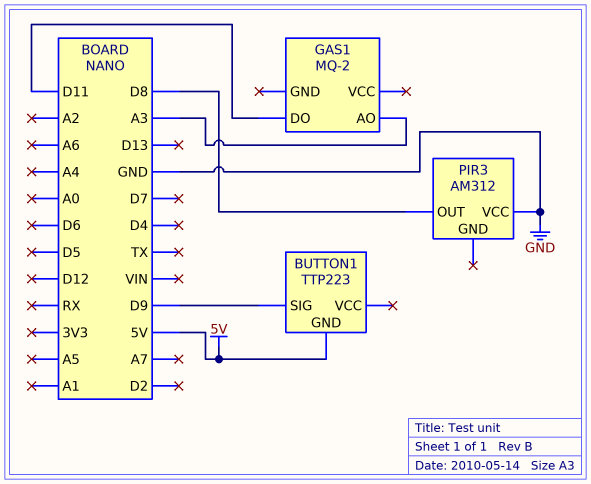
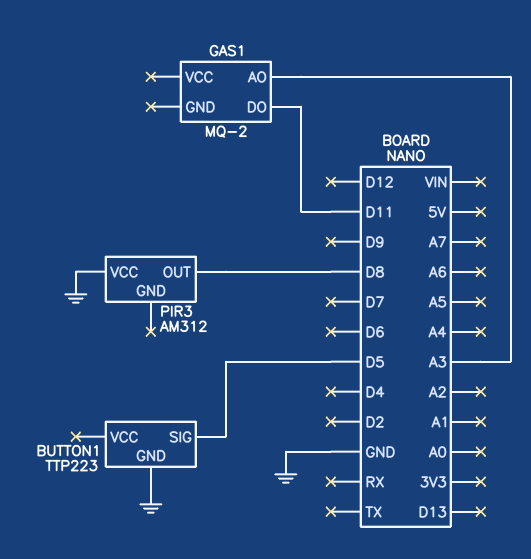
BUTTON1 pin GND: 5V -> GND
BUTTON1 pin SIG: D9 -> D5

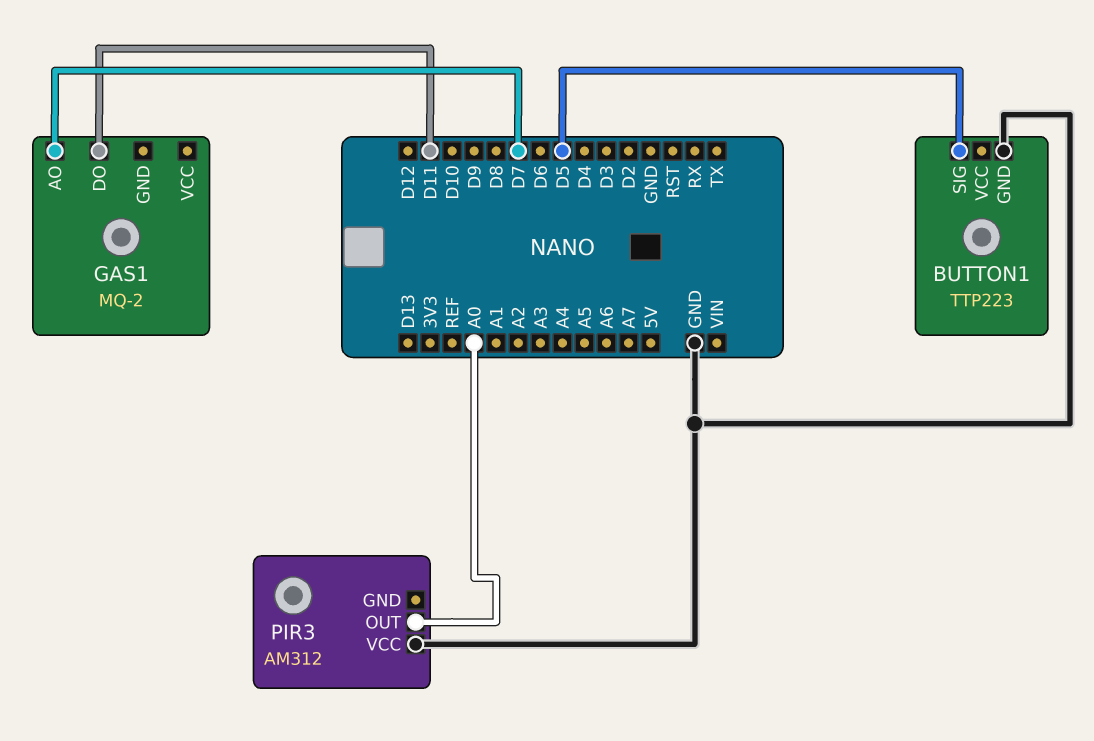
GAS1 pin AO: A3 -> D7
PIR3 pin OUT: D8 -> A0

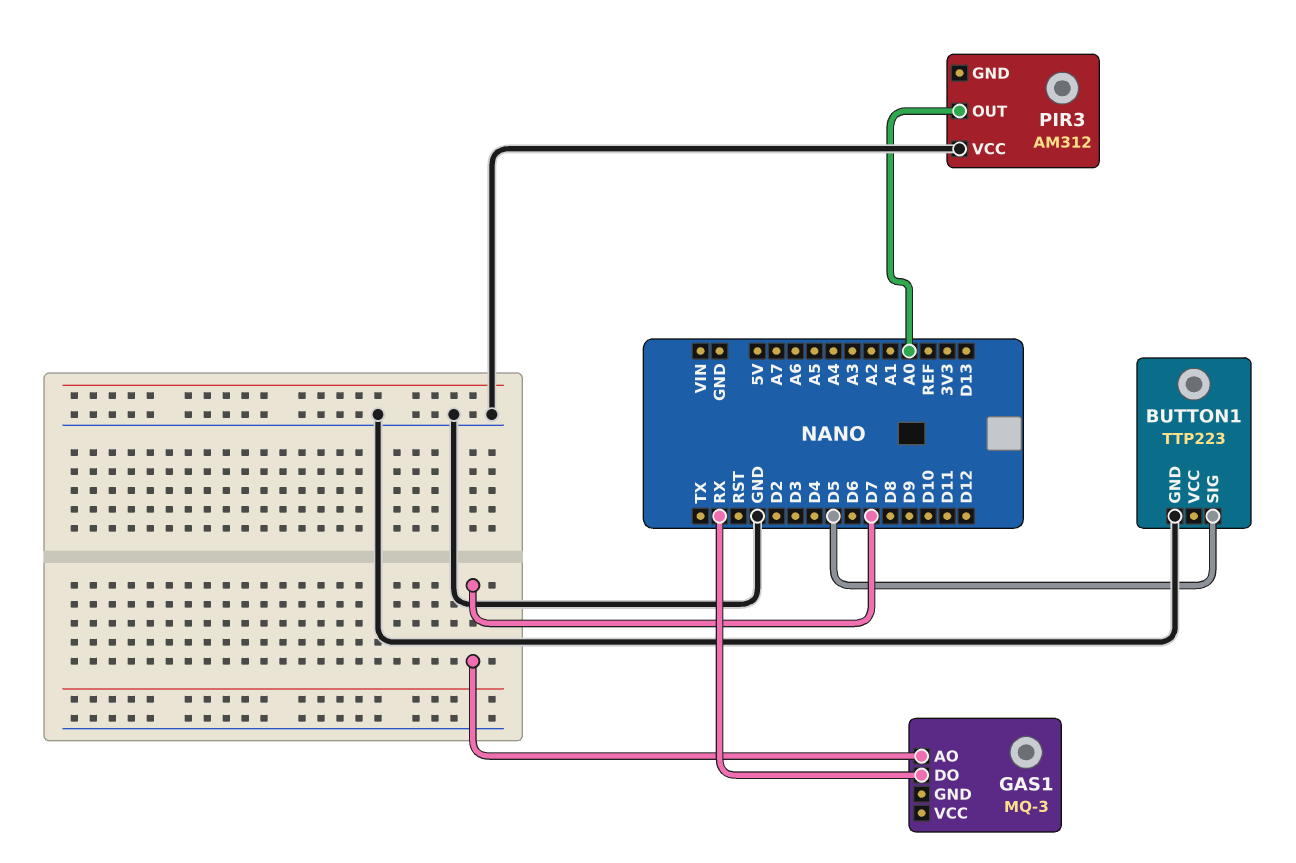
GAS1: MQ-2 -> MQ-3
GAS1 pin DO: D11 -> RX

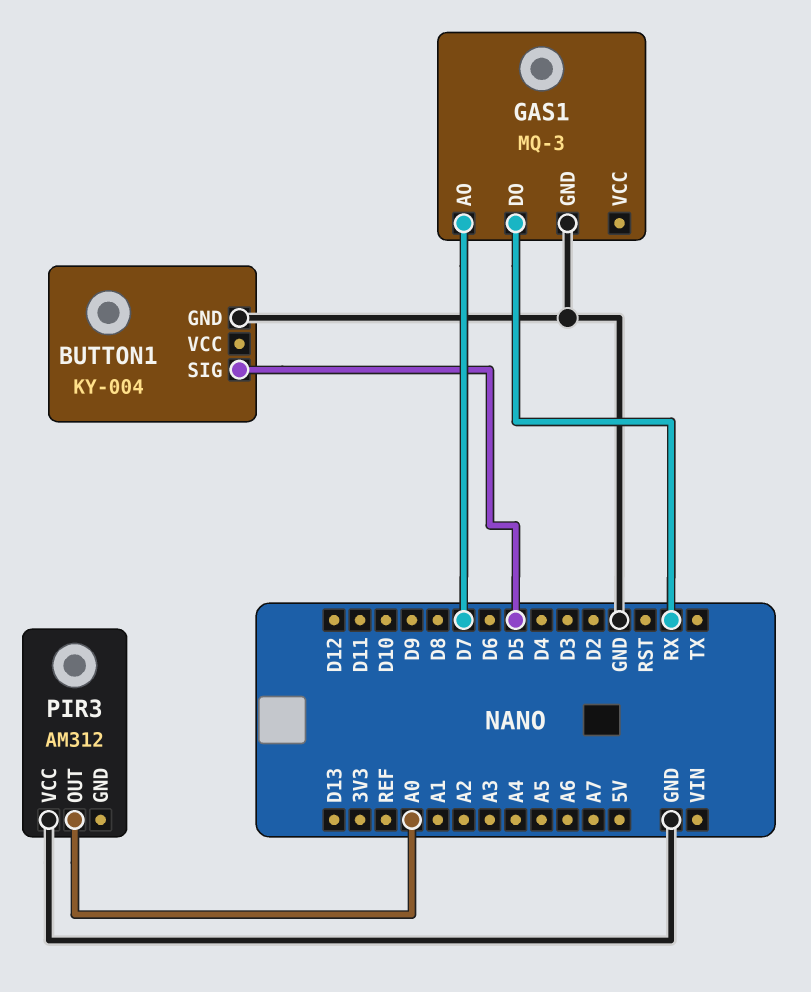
BUTTON1: TTP223 -> KY-004
GAS1 pin GND: none -> GND

